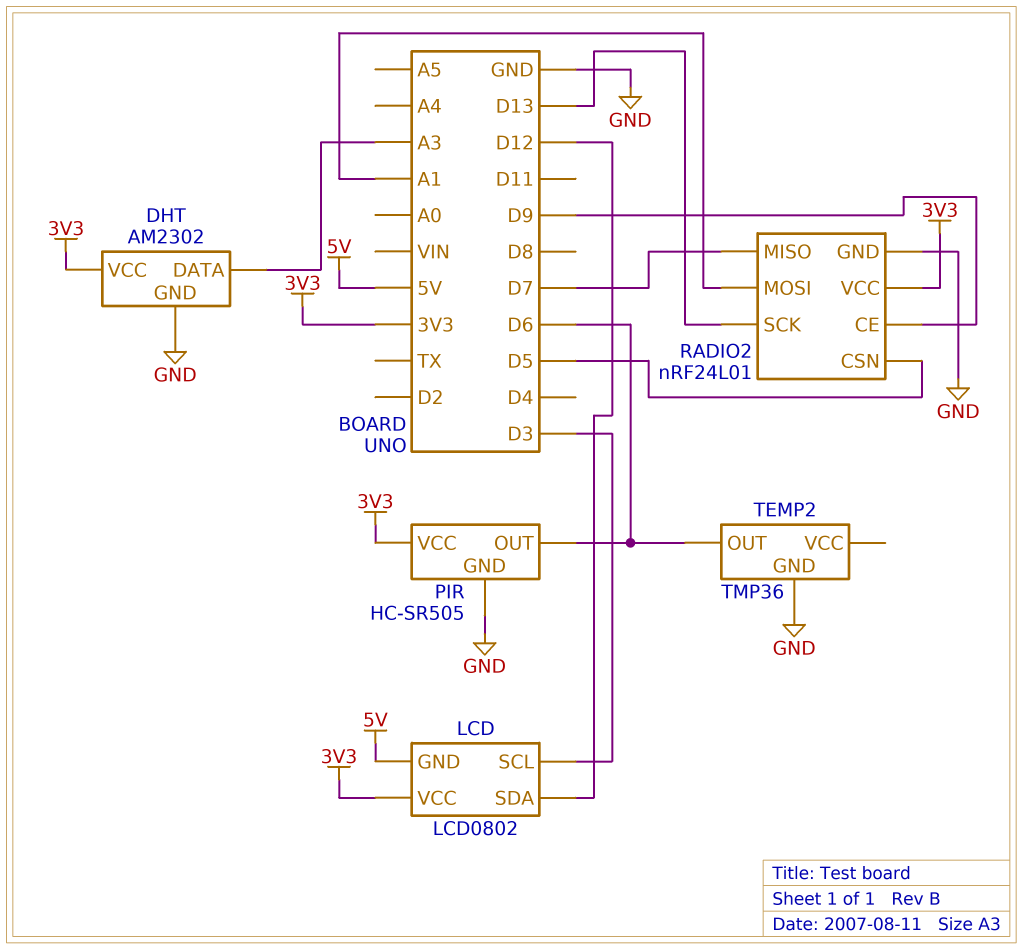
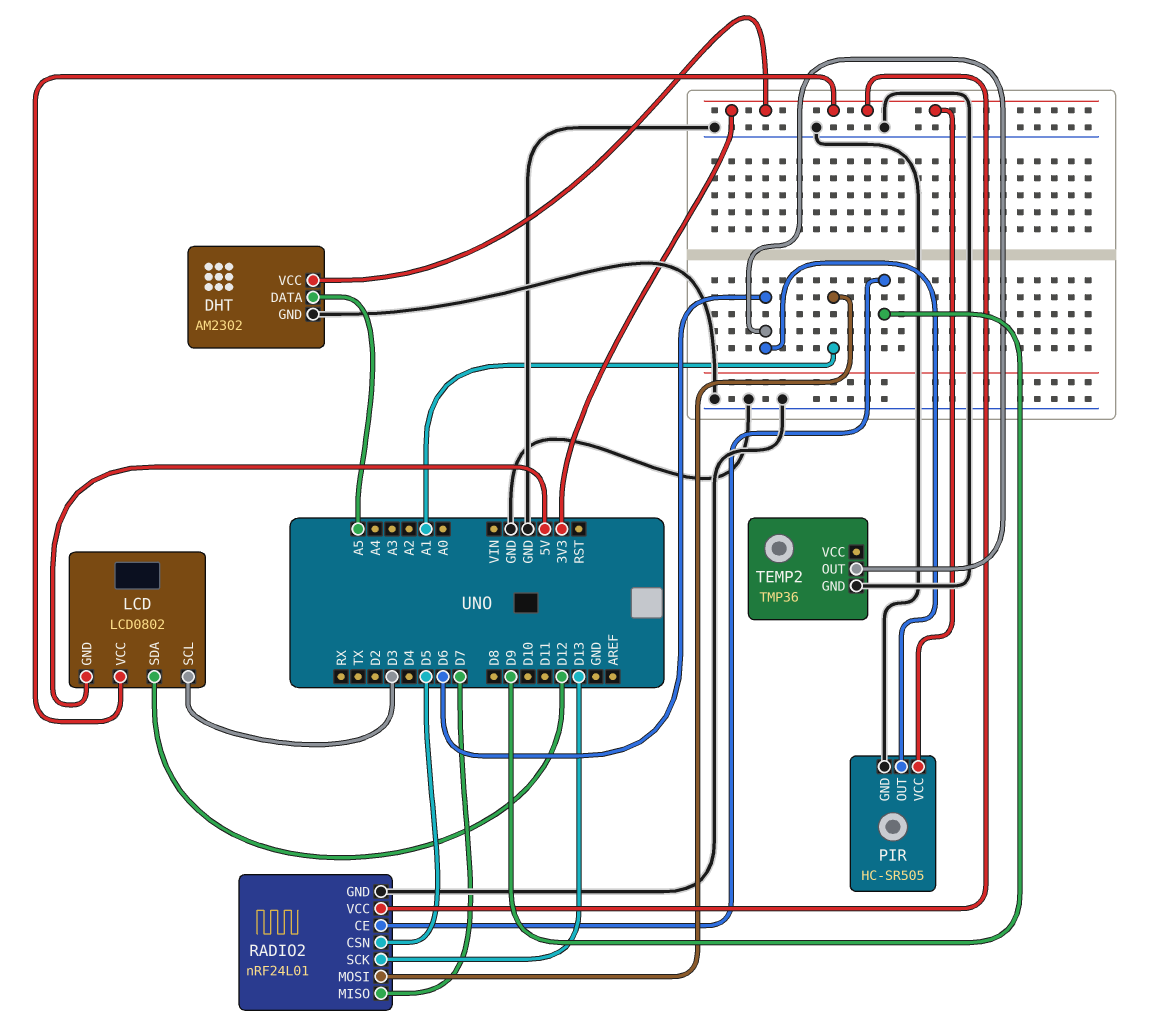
DHT pin DATA: A3 -> A5

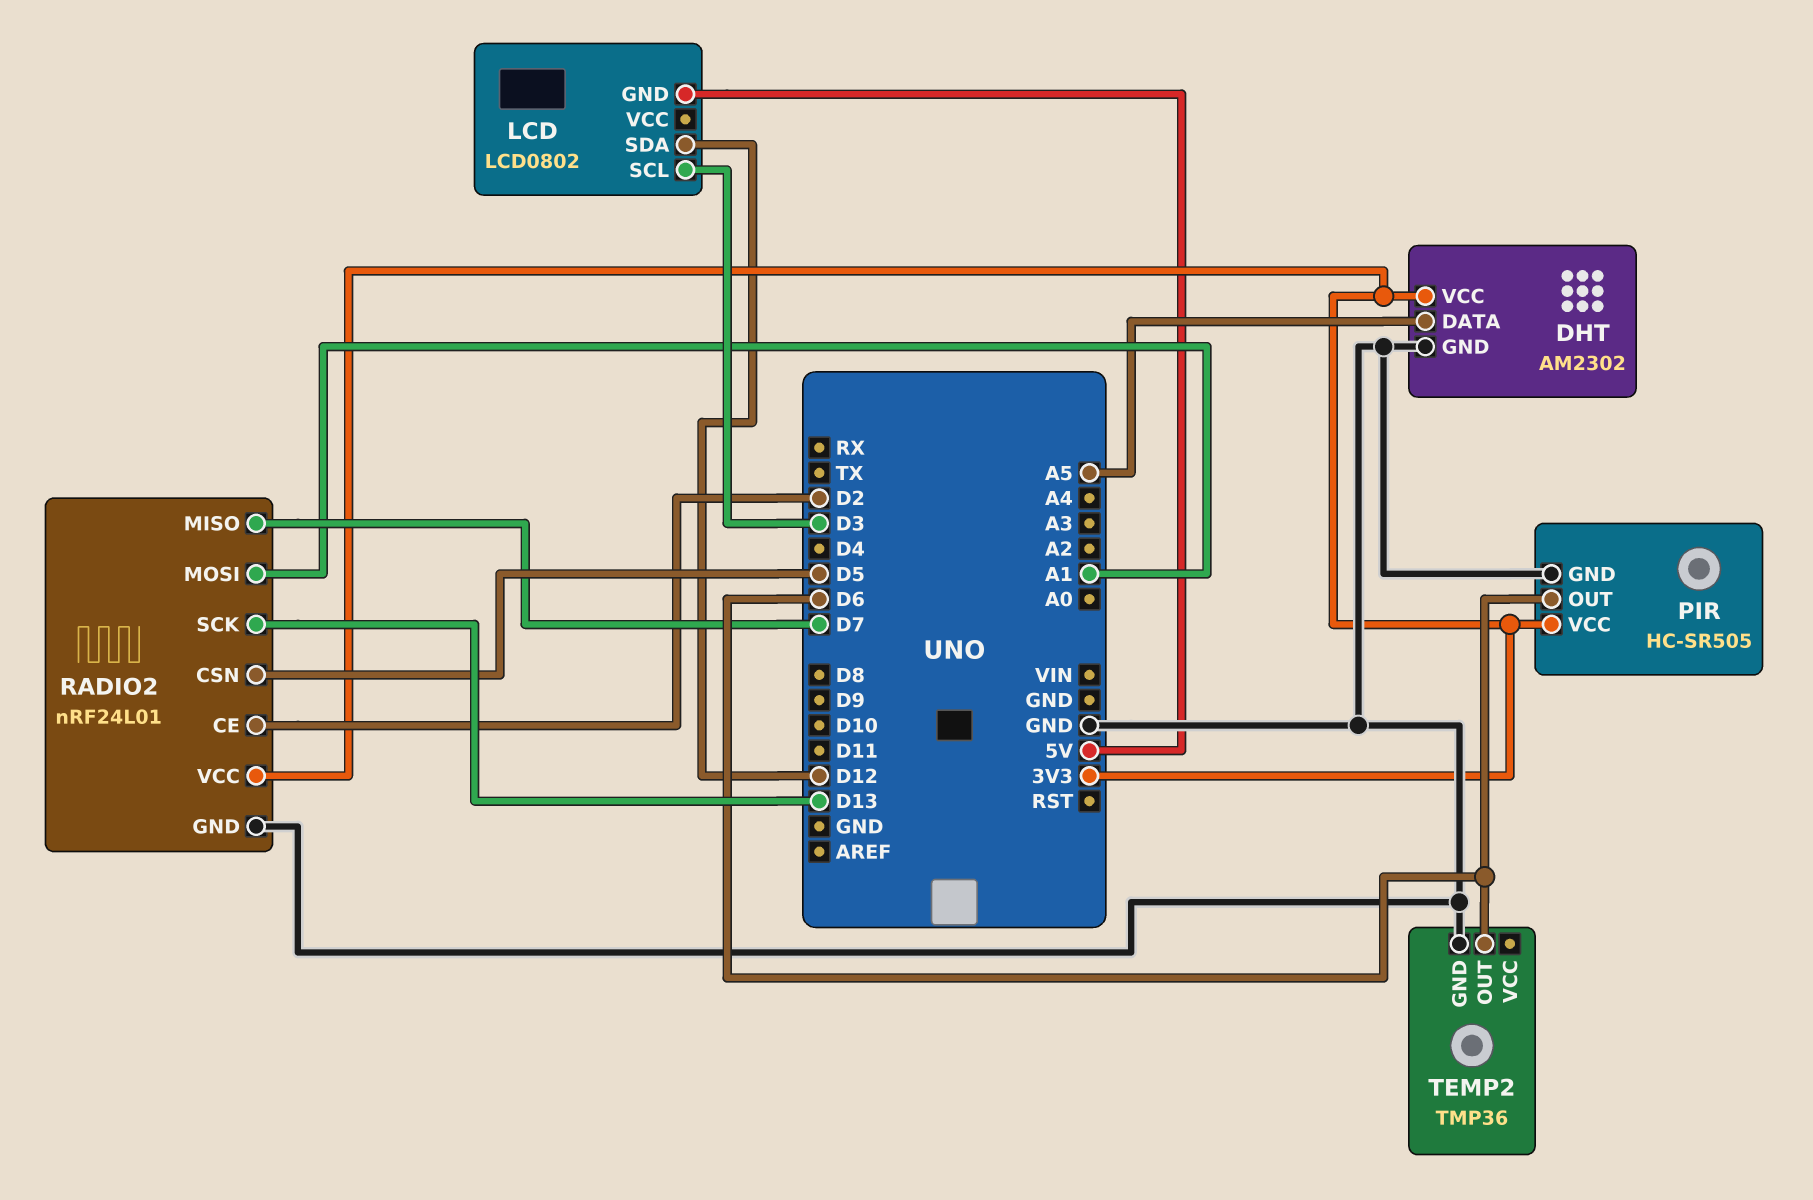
LCD pin VCC: 3V3 -> none
RADIO2 pin CE: D9 -> D2

